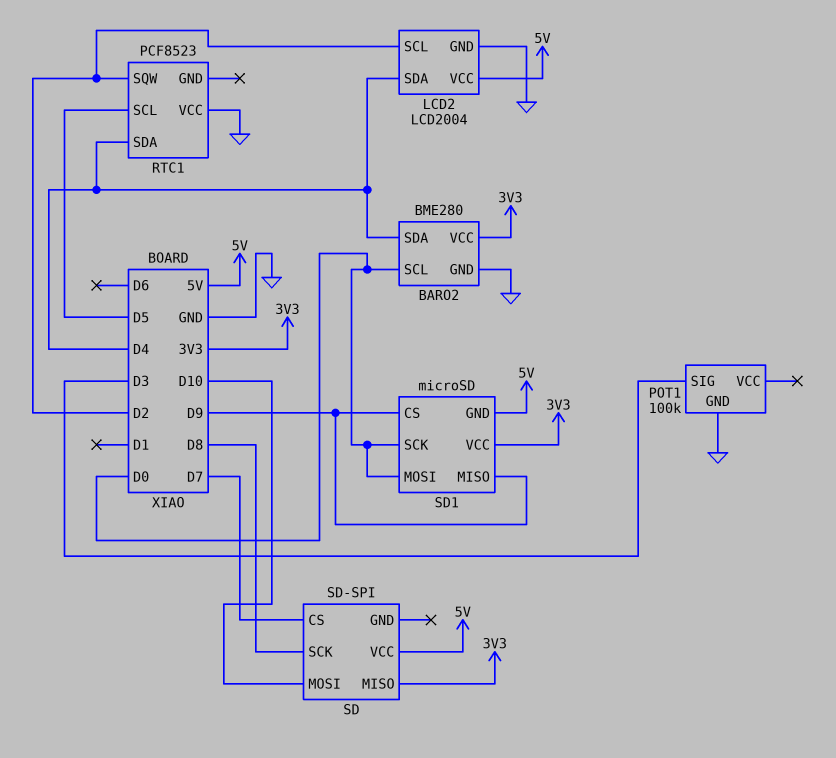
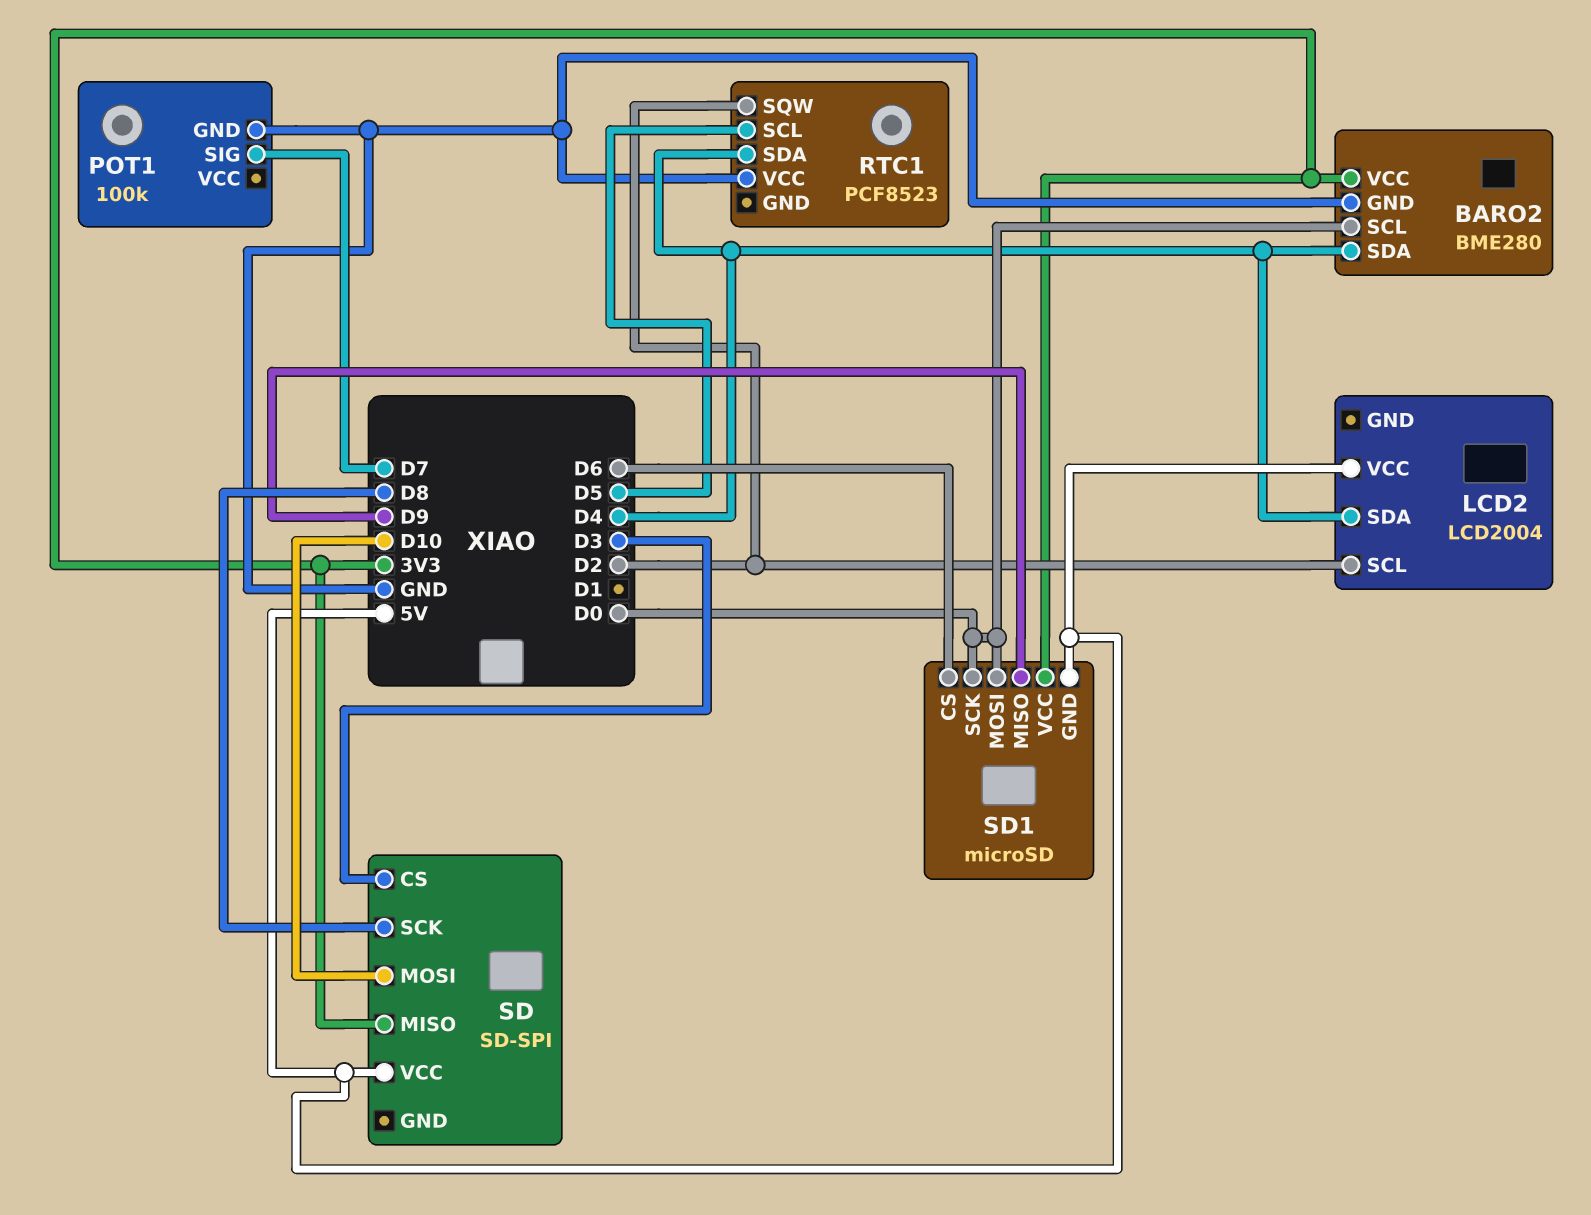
LCD2 pin GND: GND -> none
POT1 pin SIG: D3 -> D7
SD pin CS: D7 -> D3
SD1 pin CS: D9 -> D6

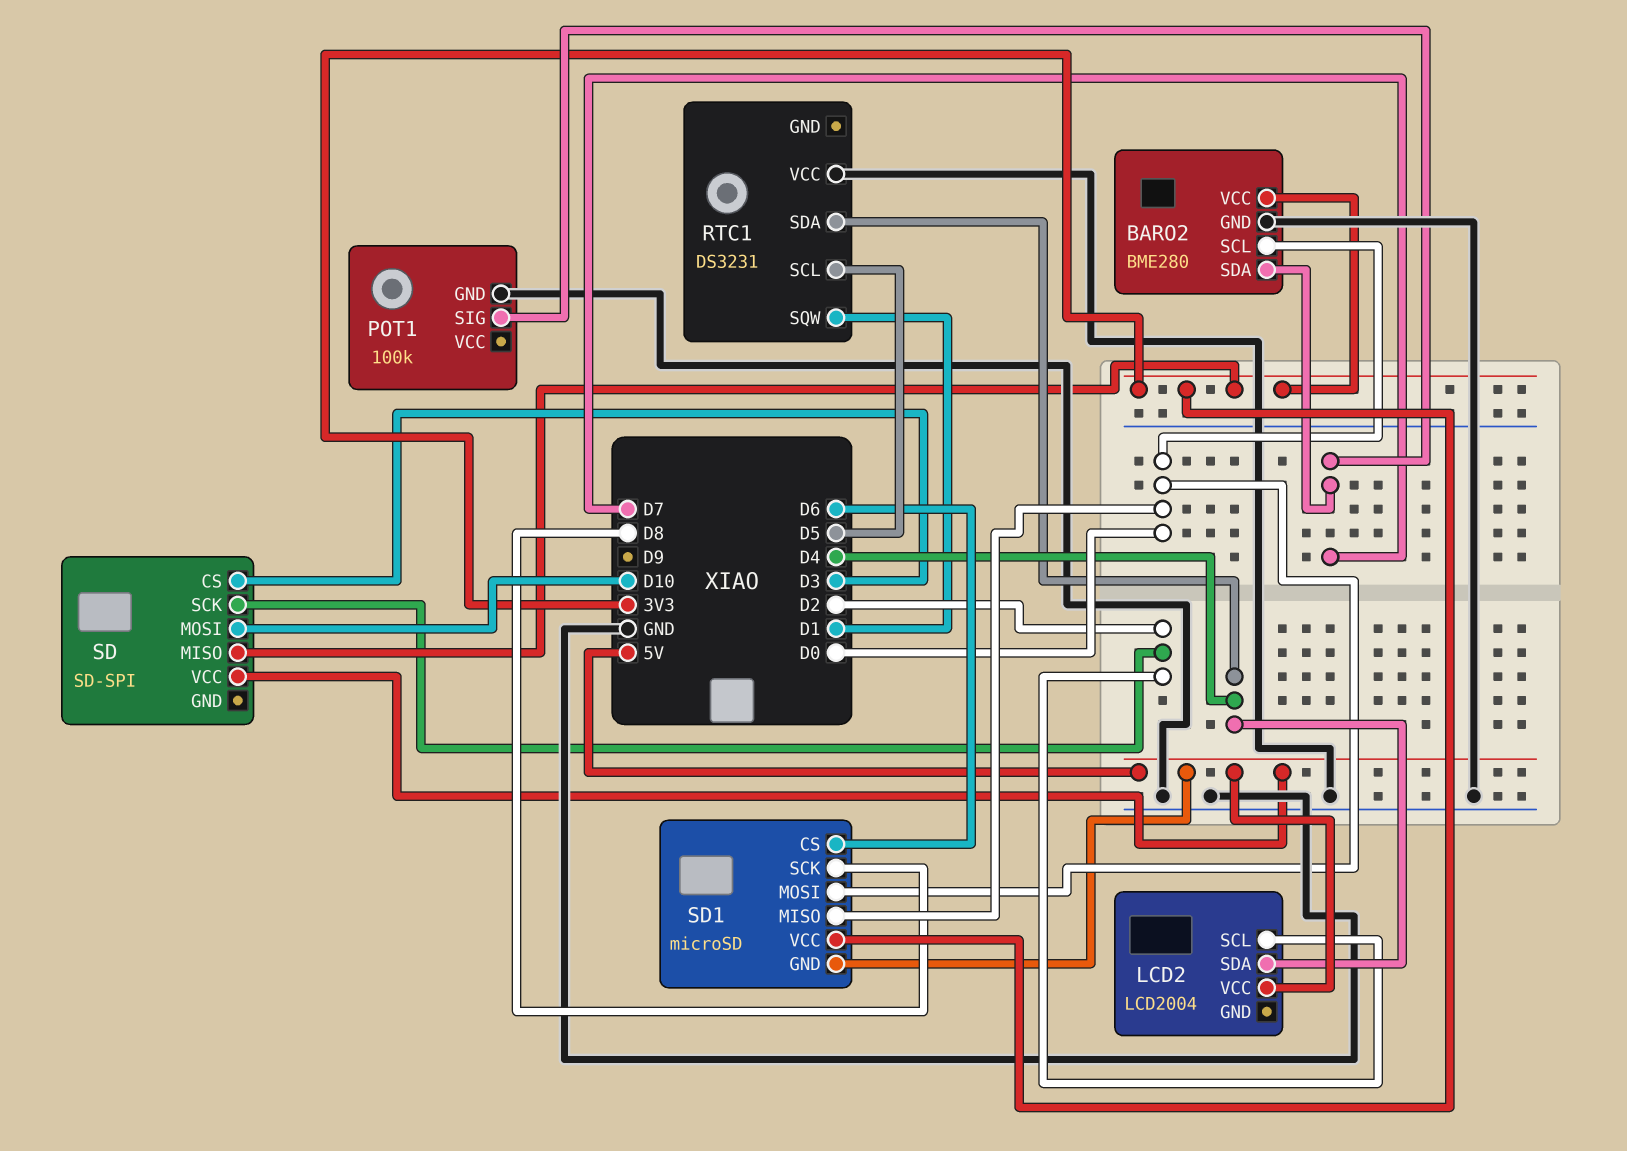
BARO2 pin SDA: D4 -> D7
RTC1: PCF8523 -> DS3231
RTC1 pin SQW: D2 -> D1
SD pin SCK: D8 -> D2
SD1 pin MISO: D9 -> D0
SD1 pin SCK: D0 -> D8

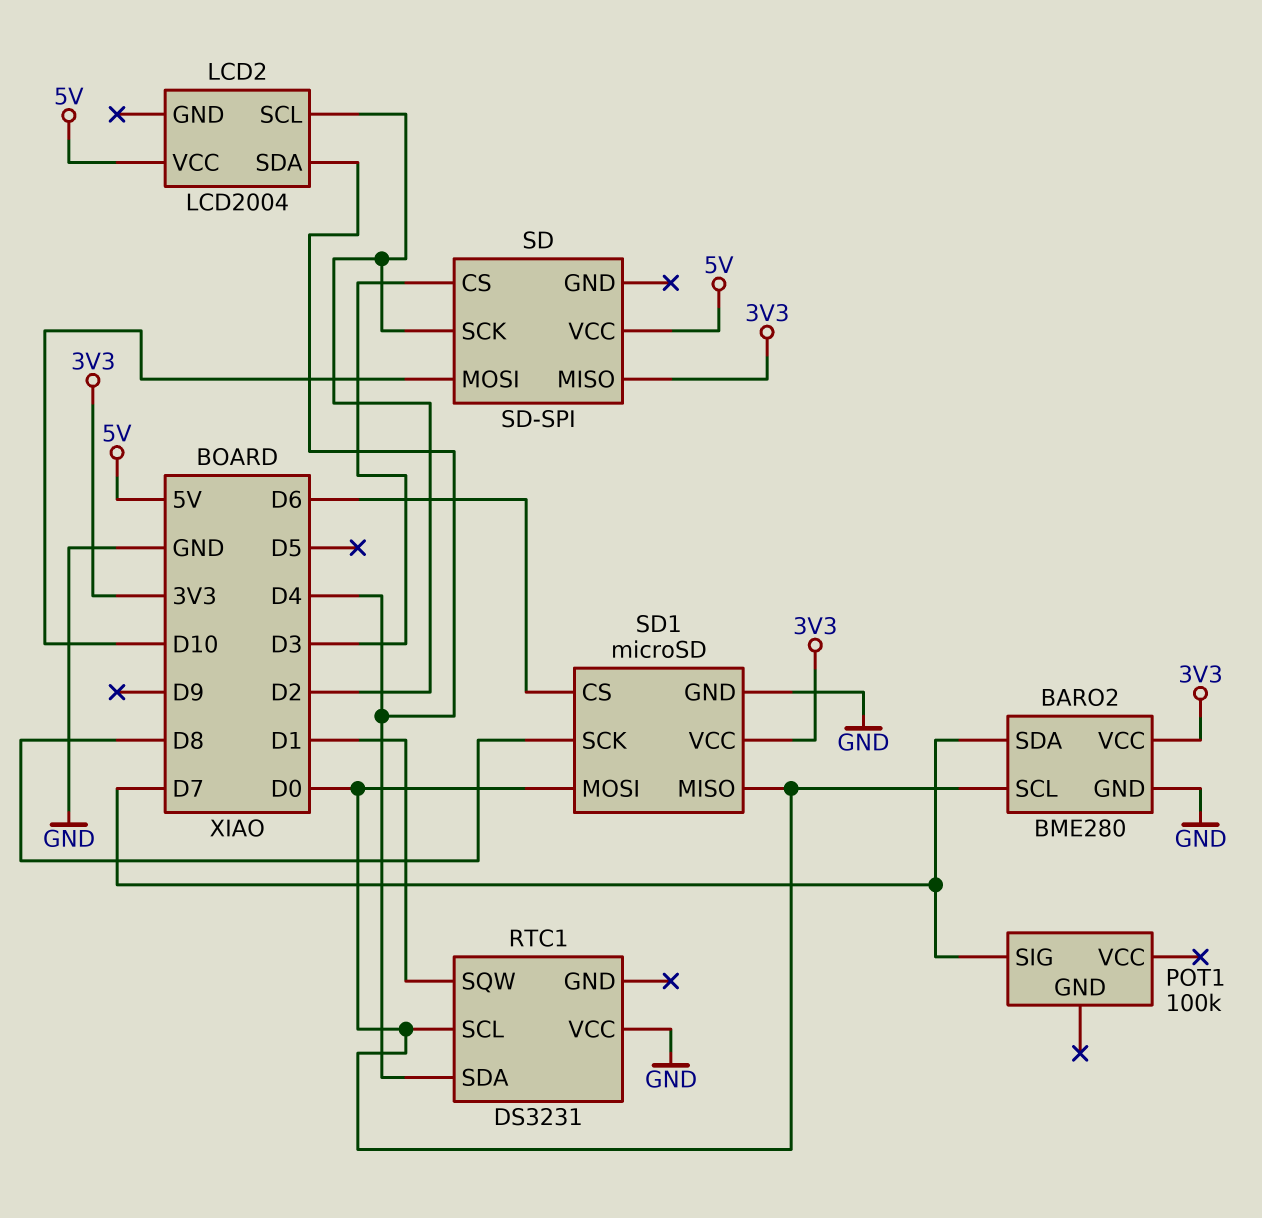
POT1 pin GND: GND -> none
RTC1 pin SCL: D5 -> D0
SD1 pin GND: 5V -> GND

